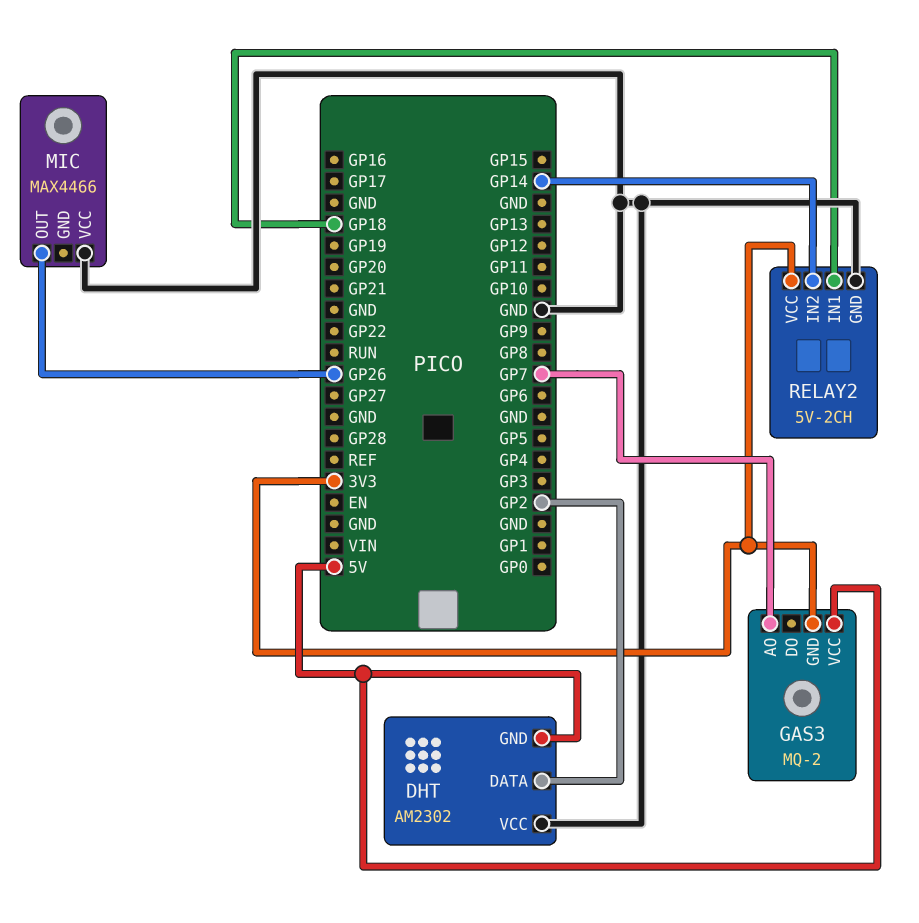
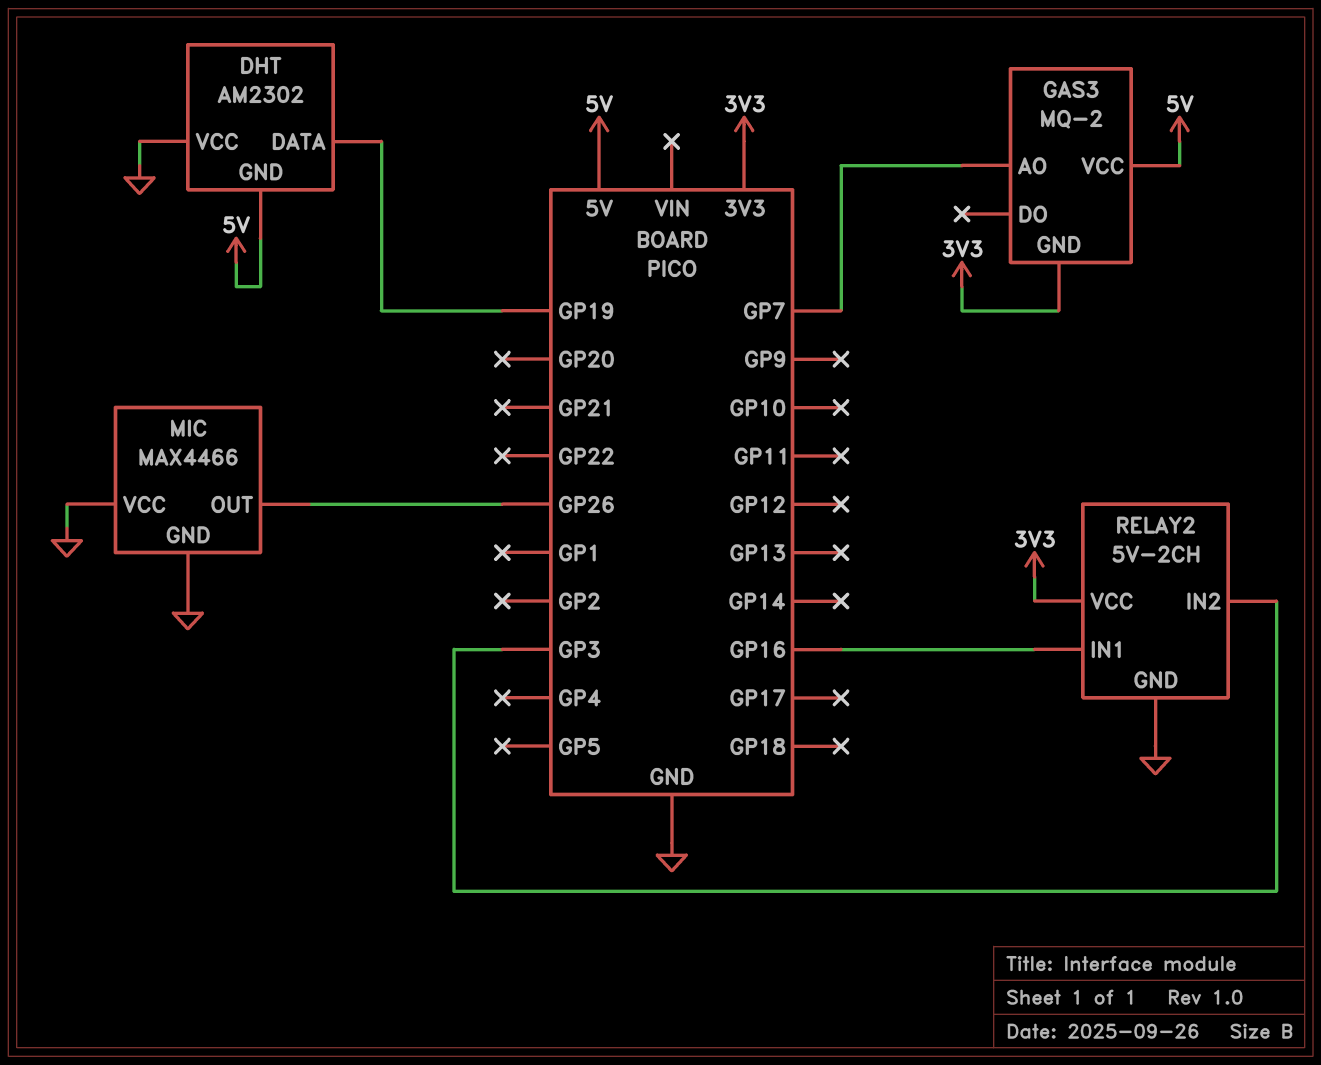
DHT pin DATA: GP2 -> GP19
MIC pin GND: none -> GND
RELAY2 pin IN1: GP18 -> GP16
RELAY2 pin IN2: GP14 -> GP3

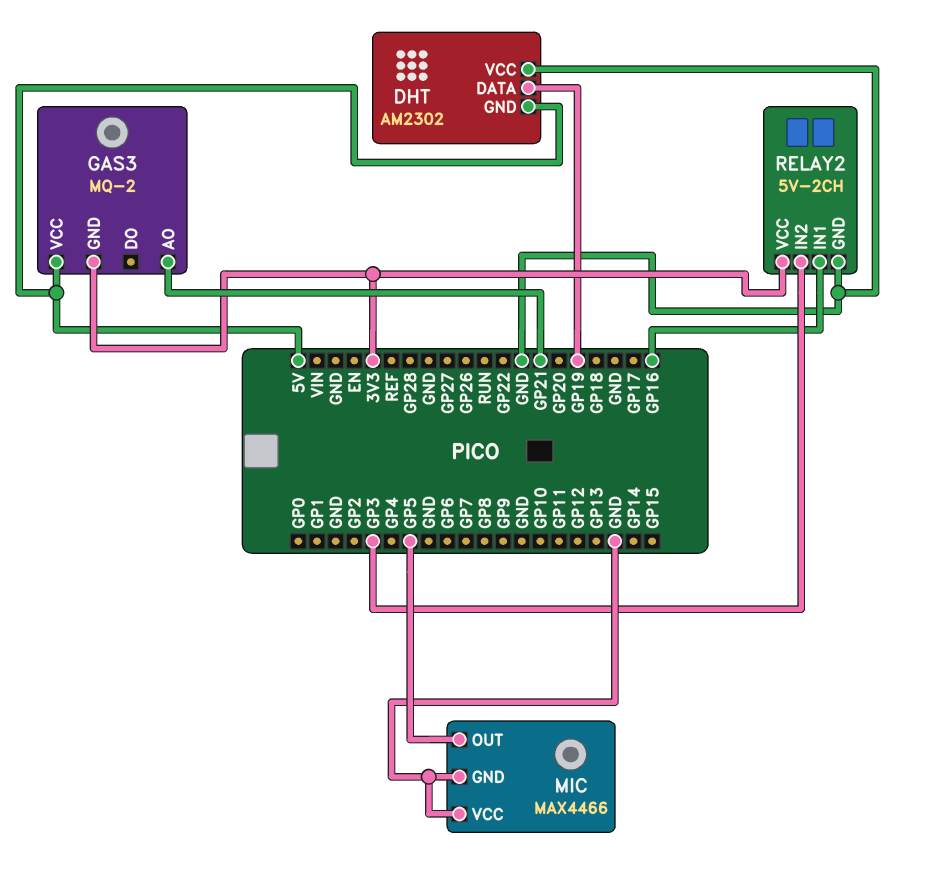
GAS3 pin AO: GP7 -> GP21
MIC pin OUT: GP26 -> GP5

